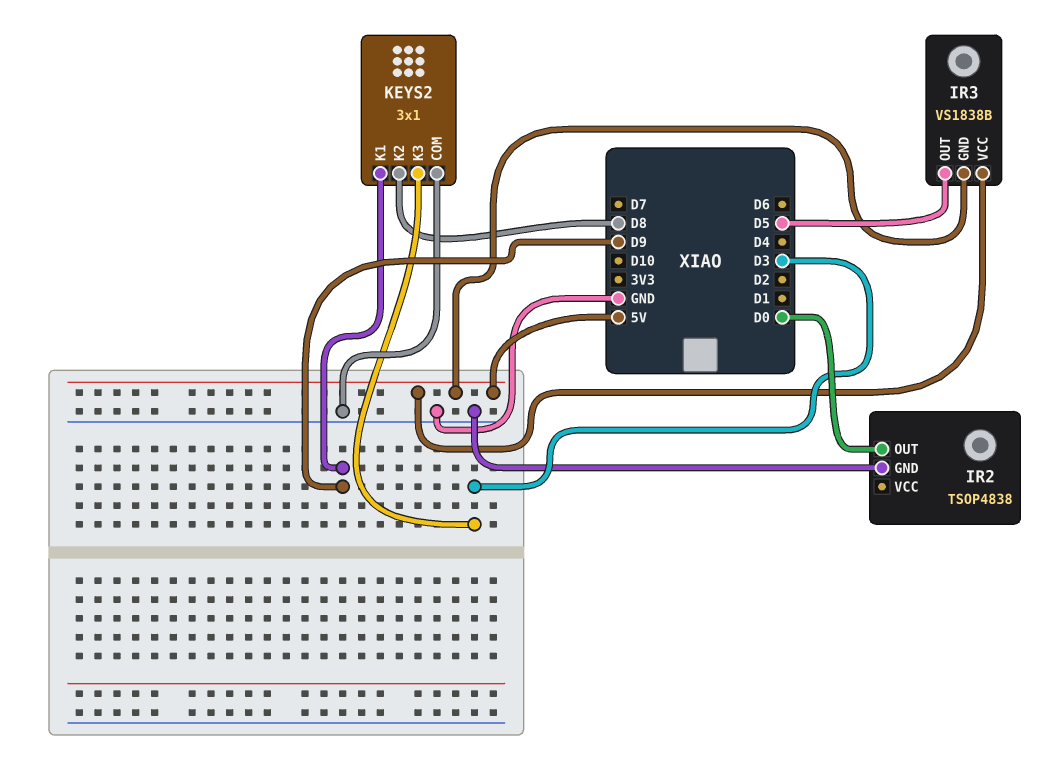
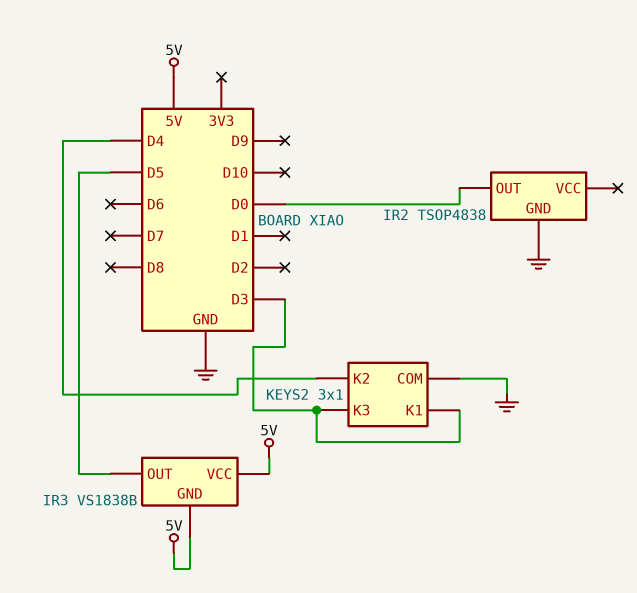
KEYS2 pin K1: D9 -> D3
KEYS2 pin K2: D8 -> D4

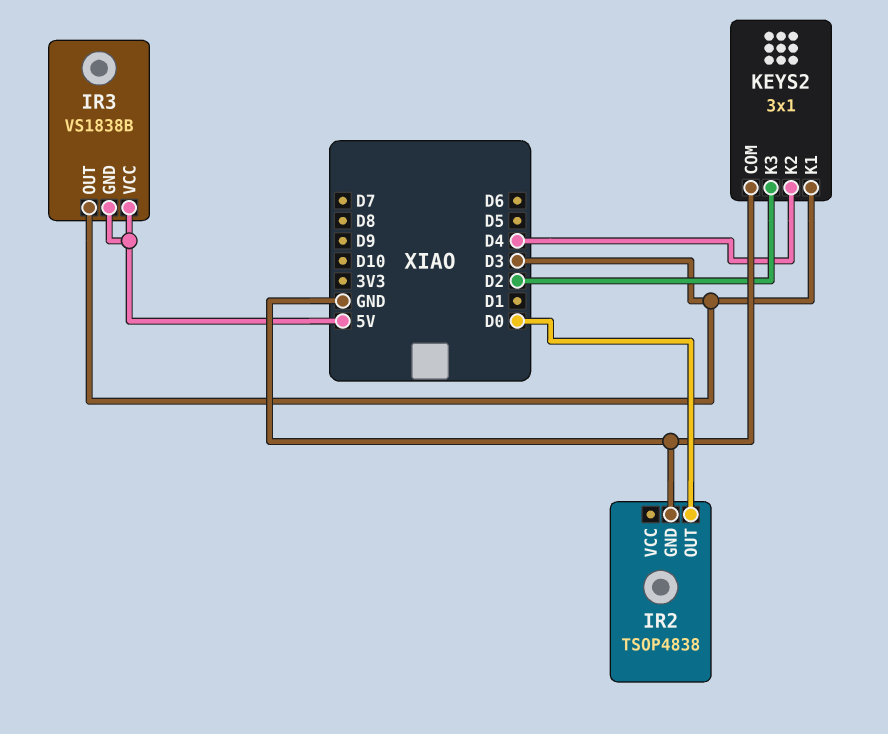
IR3 pin OUT: D5 -> D3
KEYS2 pin K3: D3 -> D2

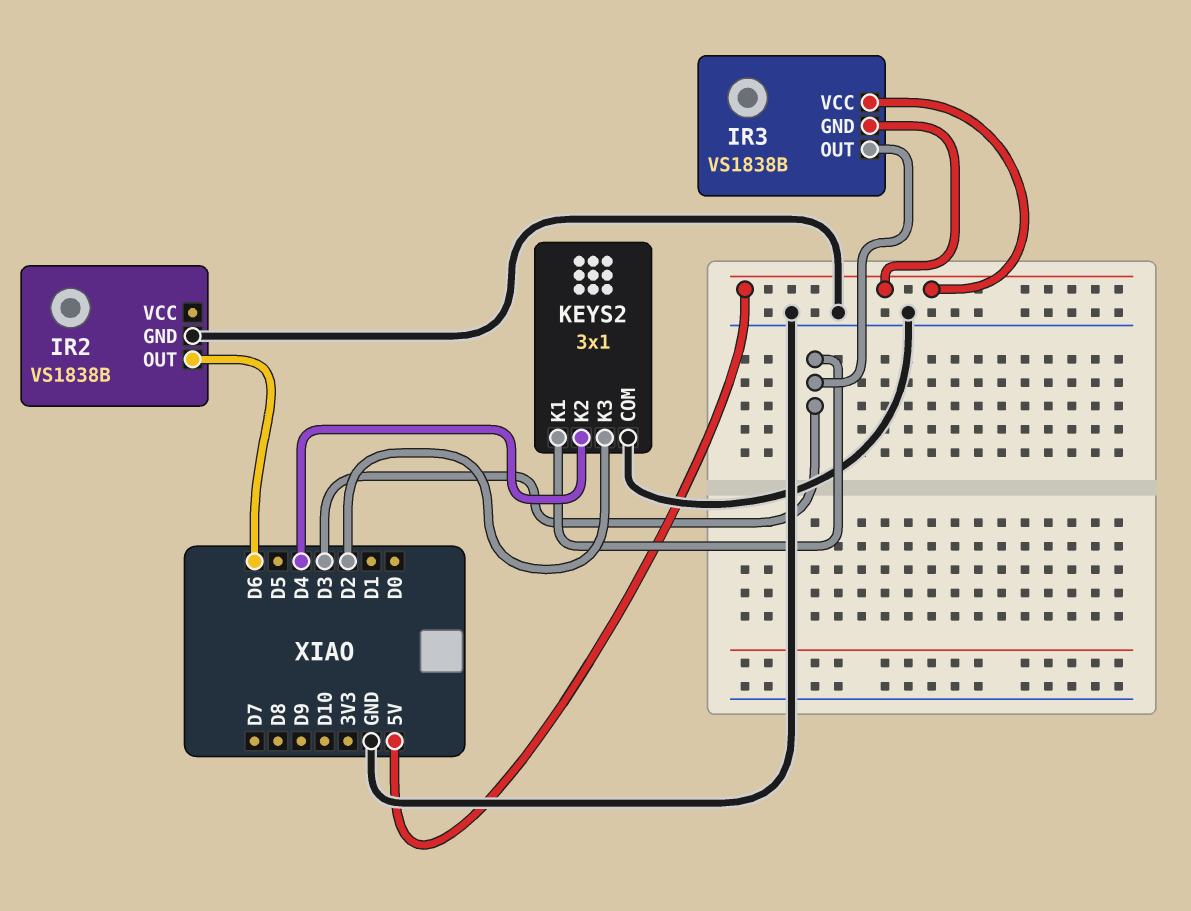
IR2: TSOP4838 -> VS1838B
IR2 pin OUT: D0 -> D6

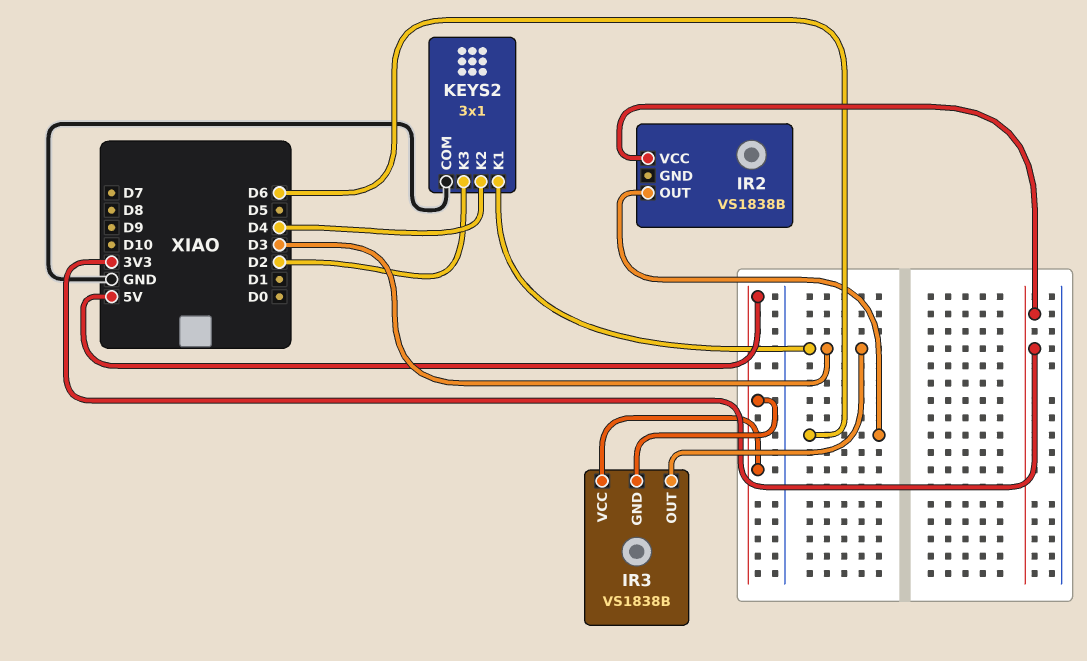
IR2 pin GND: GND -> none
IR2 pin VCC: none -> 3V3

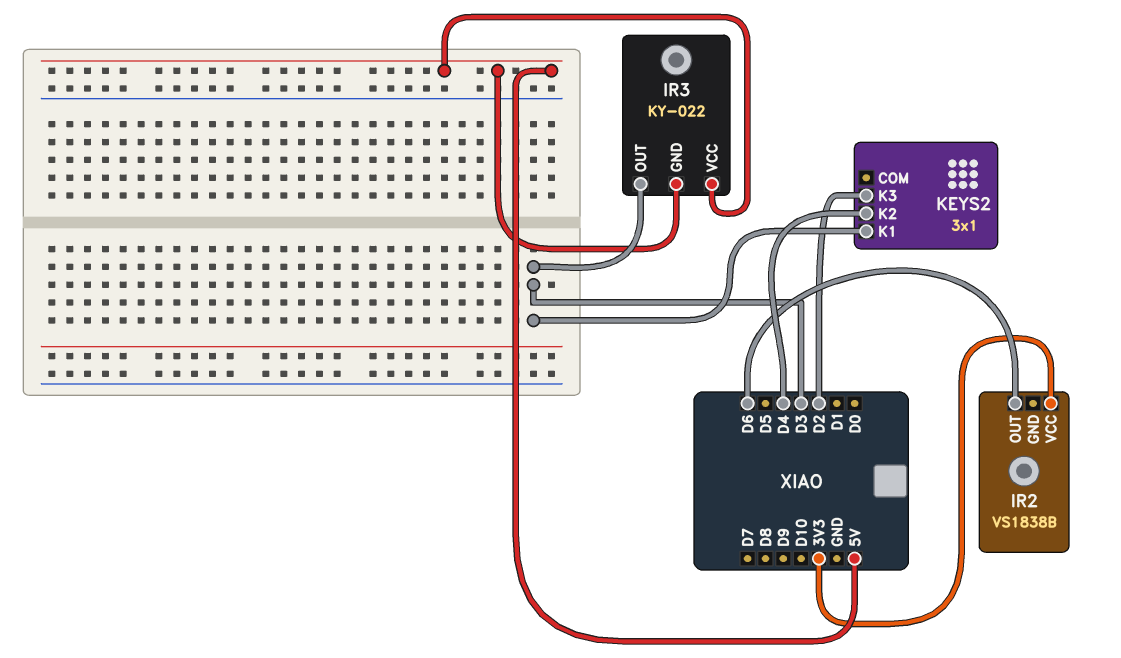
IR3: VS1838B -> KY-022
KEYS2 pin COM: GND -> none

